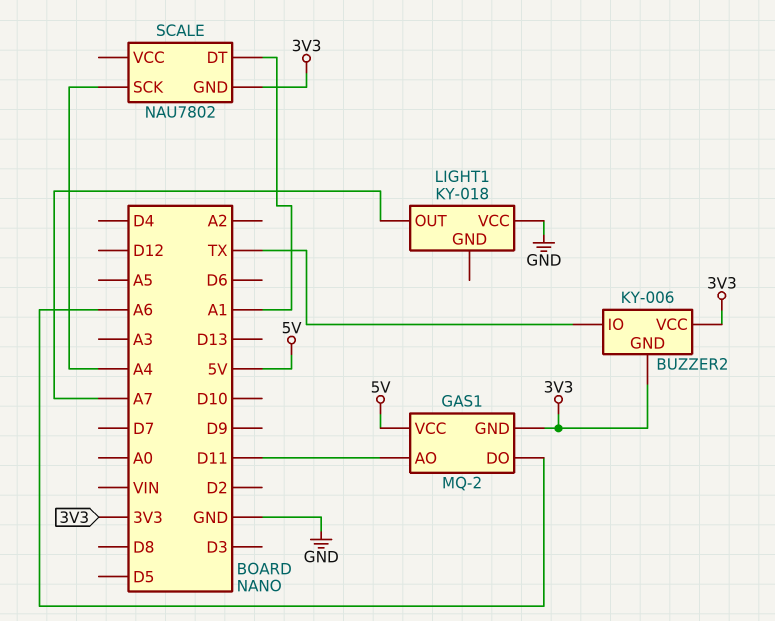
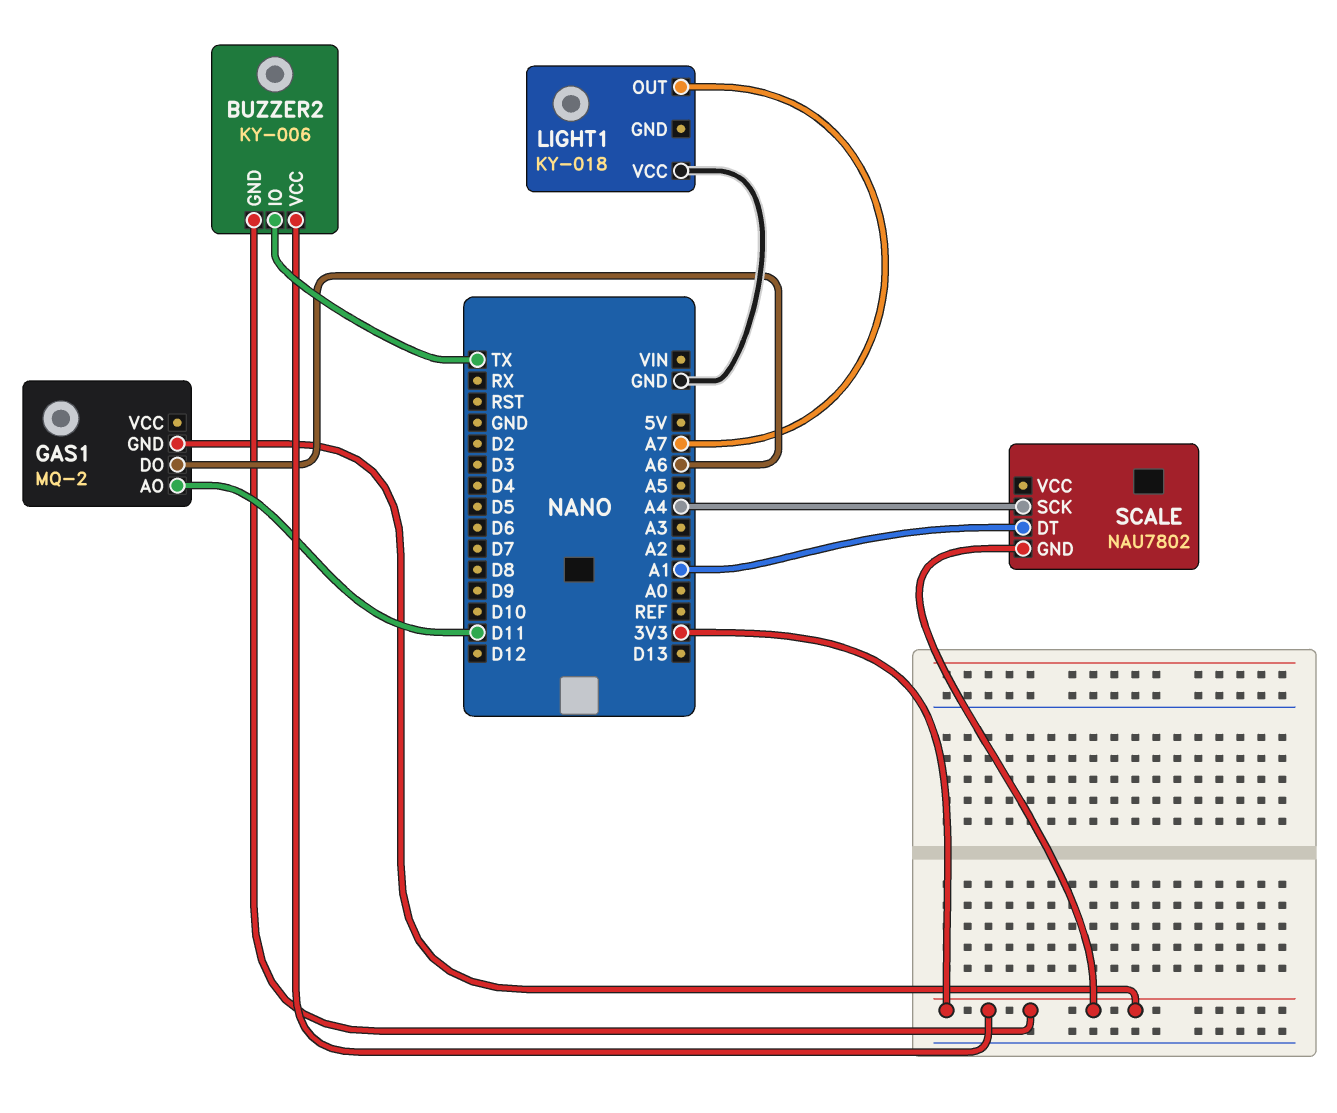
GAS1 pin VCC: 5V -> none

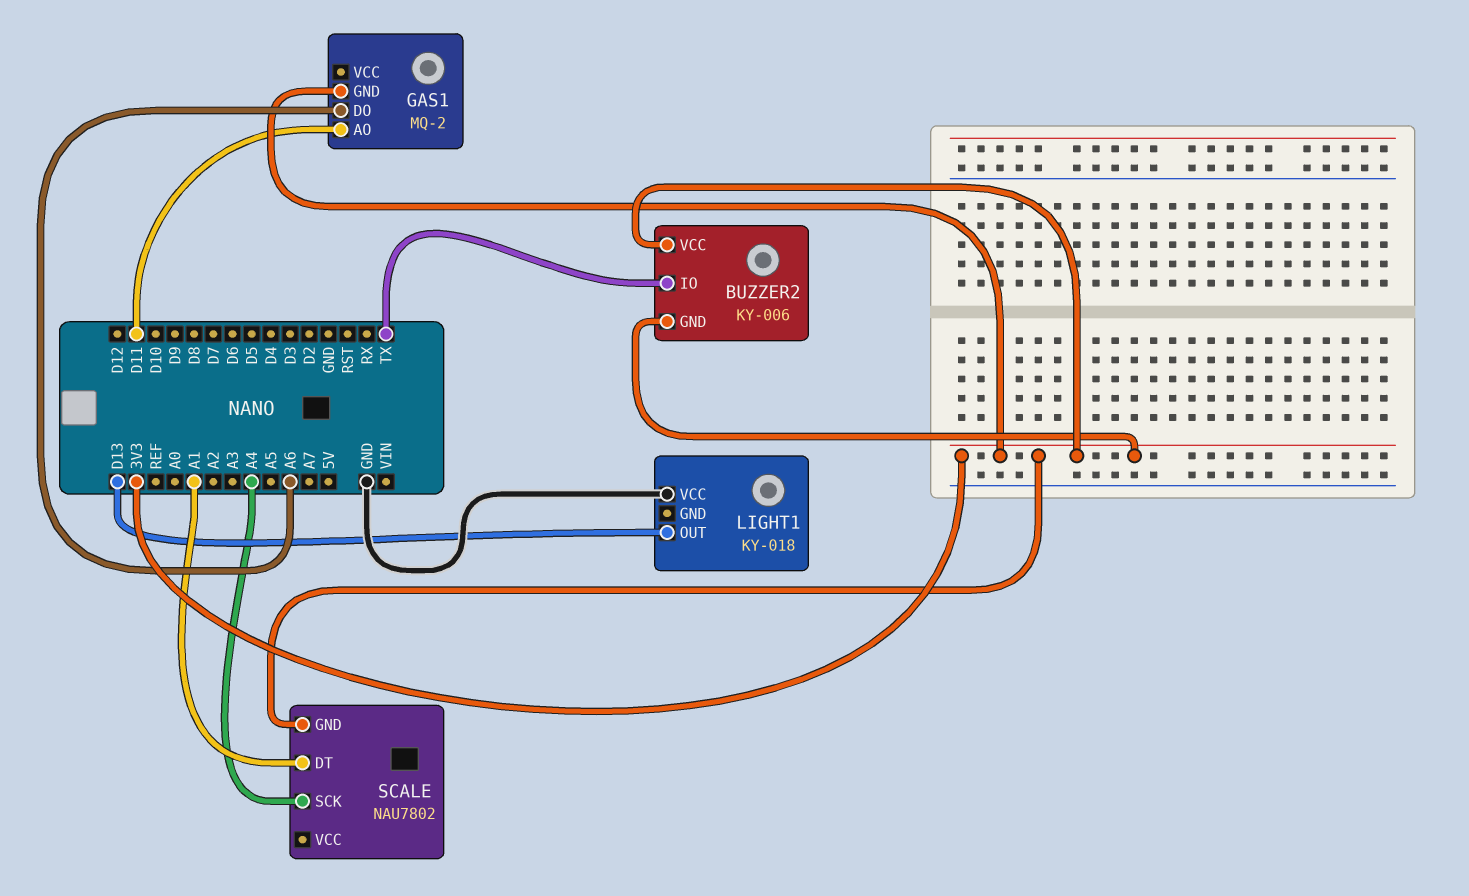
LIGHT1 pin OUT: A7 -> D13

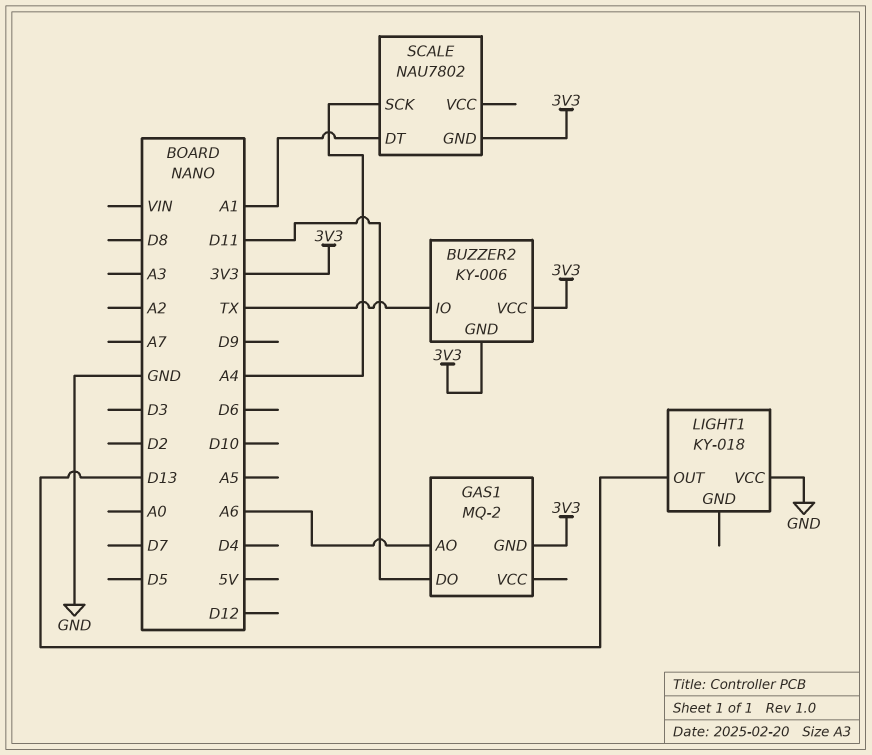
GAS1 pin AO: D11 -> A6
GAS1 pin DO: A6 -> D11

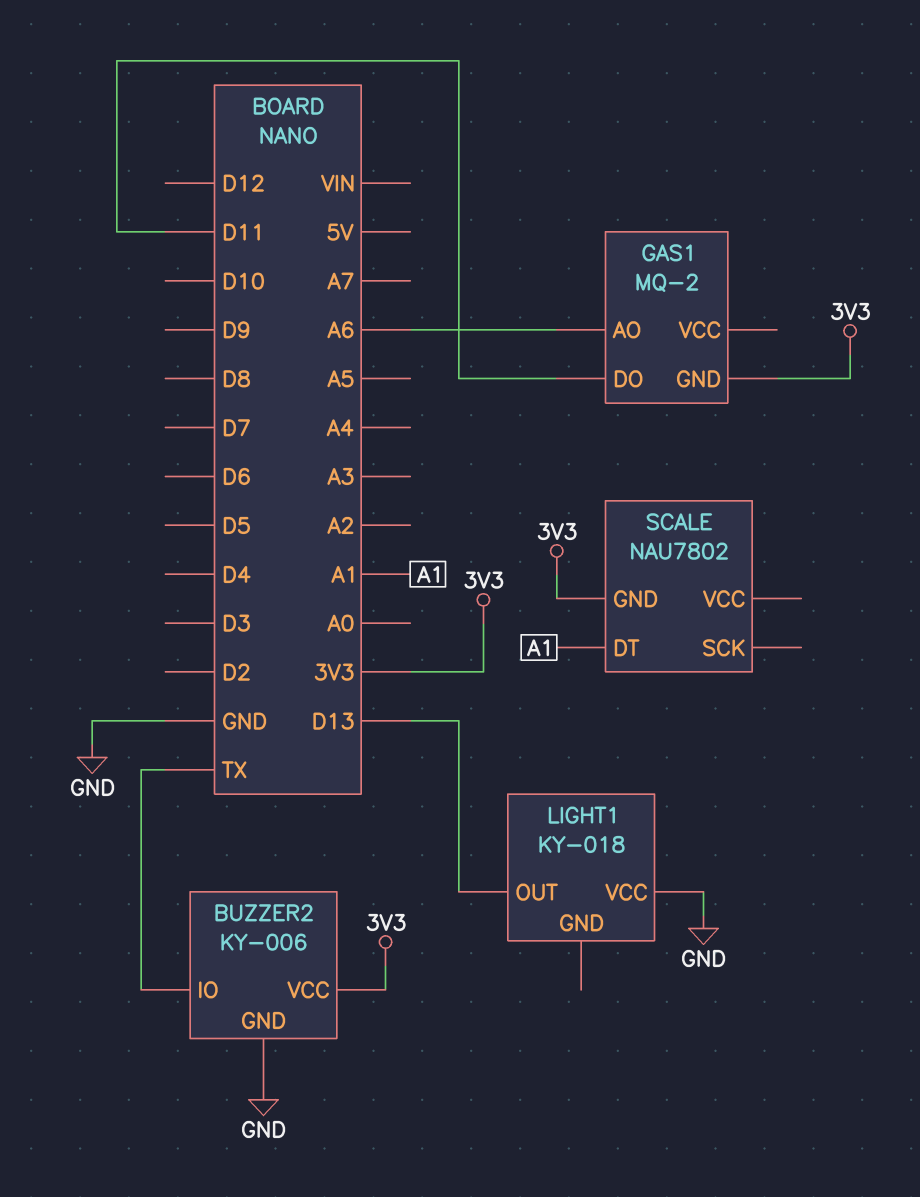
BUZZER2 pin GND: 3V3 -> GND
SCALE pin SCK: A4 -> none

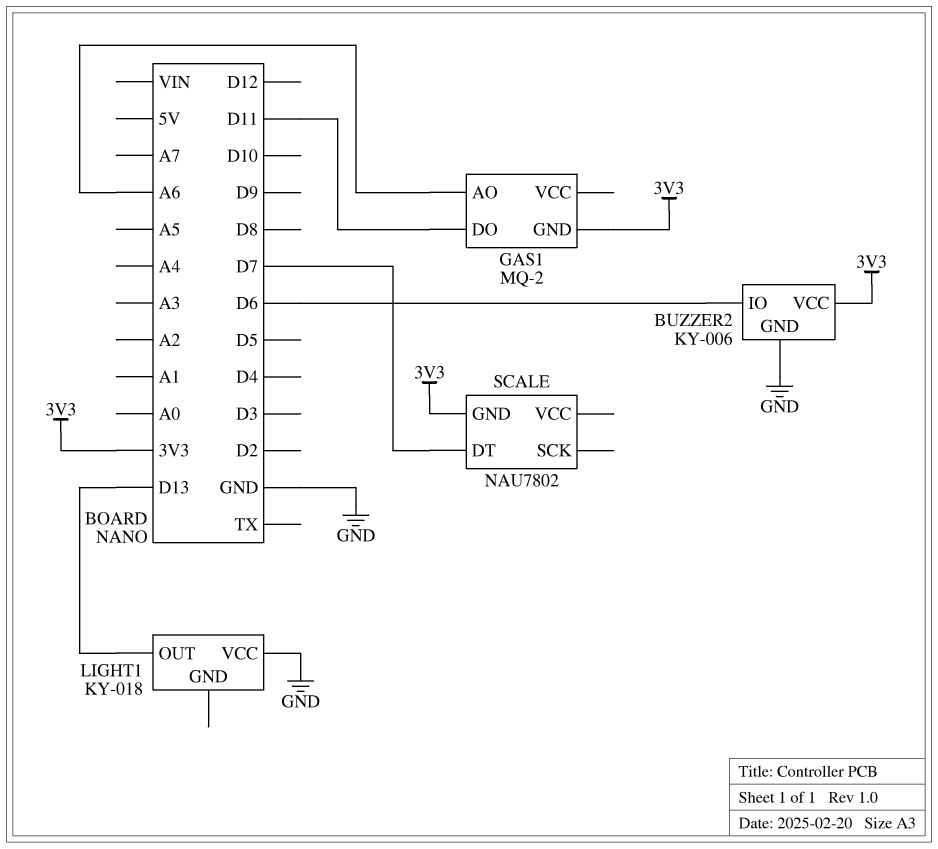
BUZZER2 pin IO: TX -> D6
SCALE pin DT: A1 -> D7

